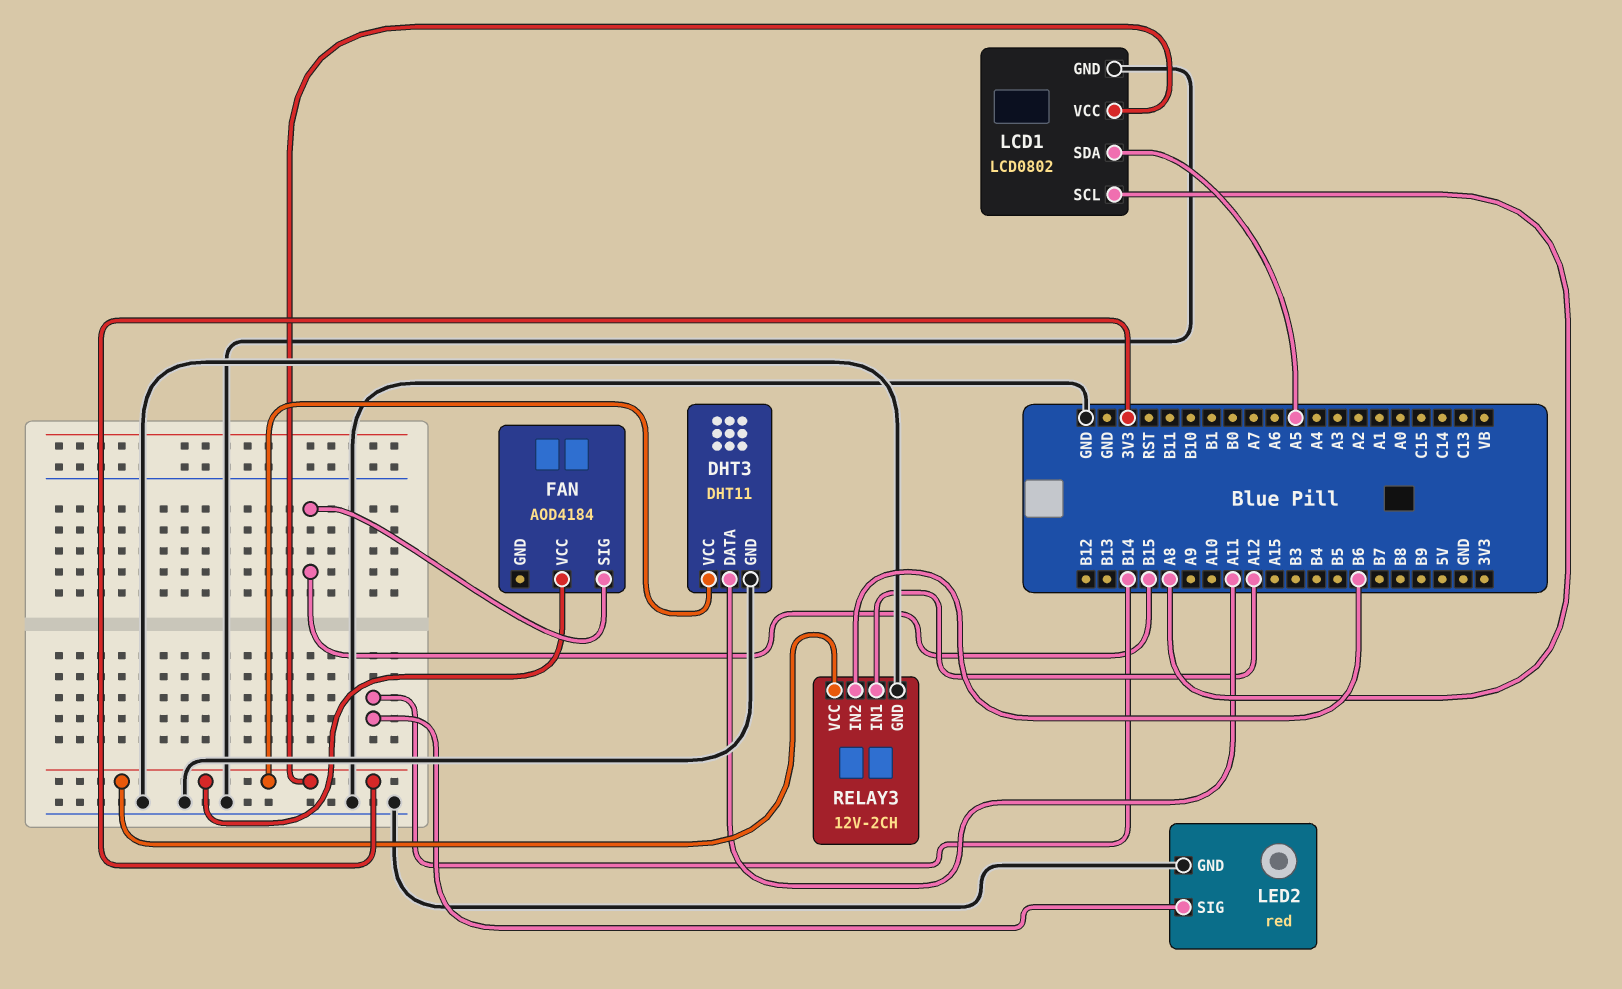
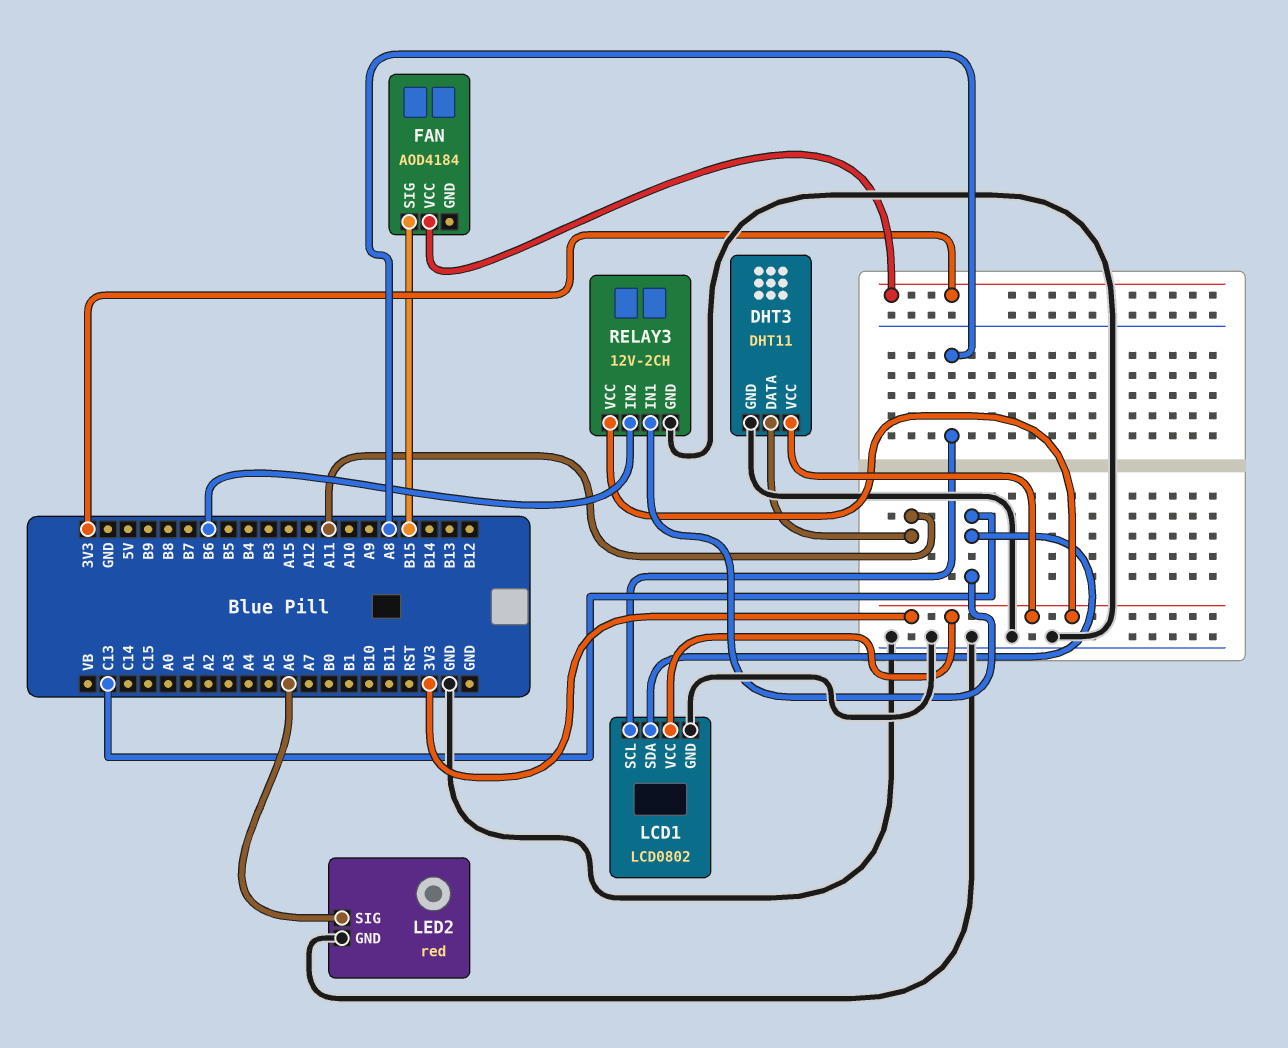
LCD1 pin SDA: A5 -> C13
LED2 pin SIG: B14 -> A6
RELAY3 pin IN1: A12 -> C13

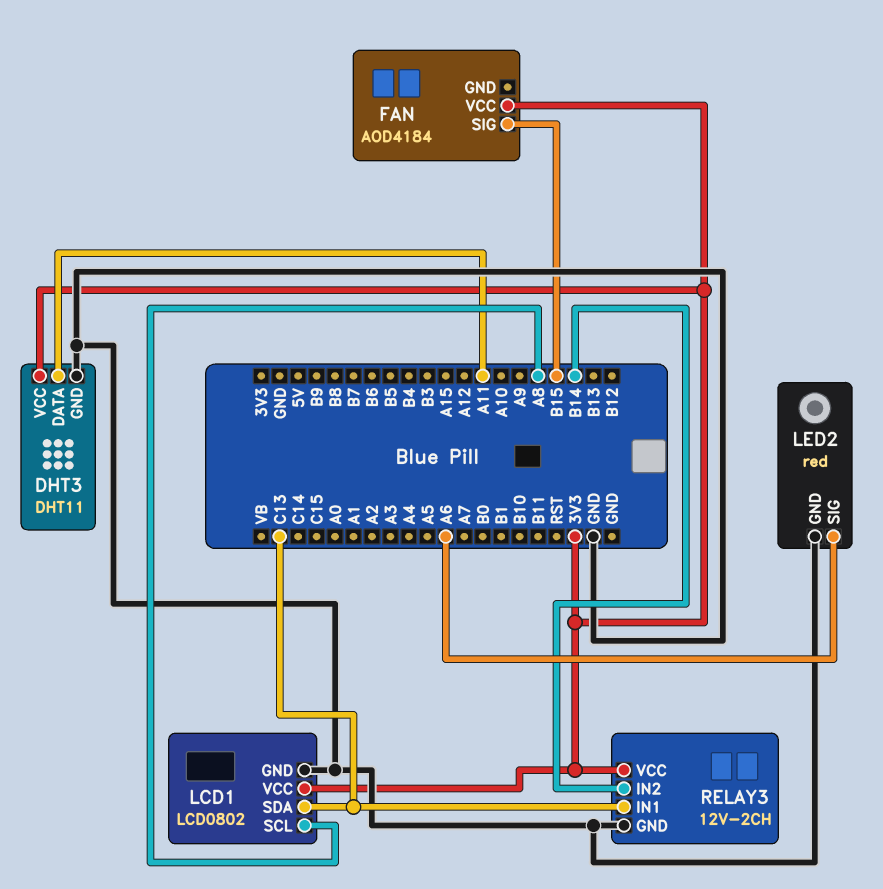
RELAY3 pin IN2: B6 -> B14

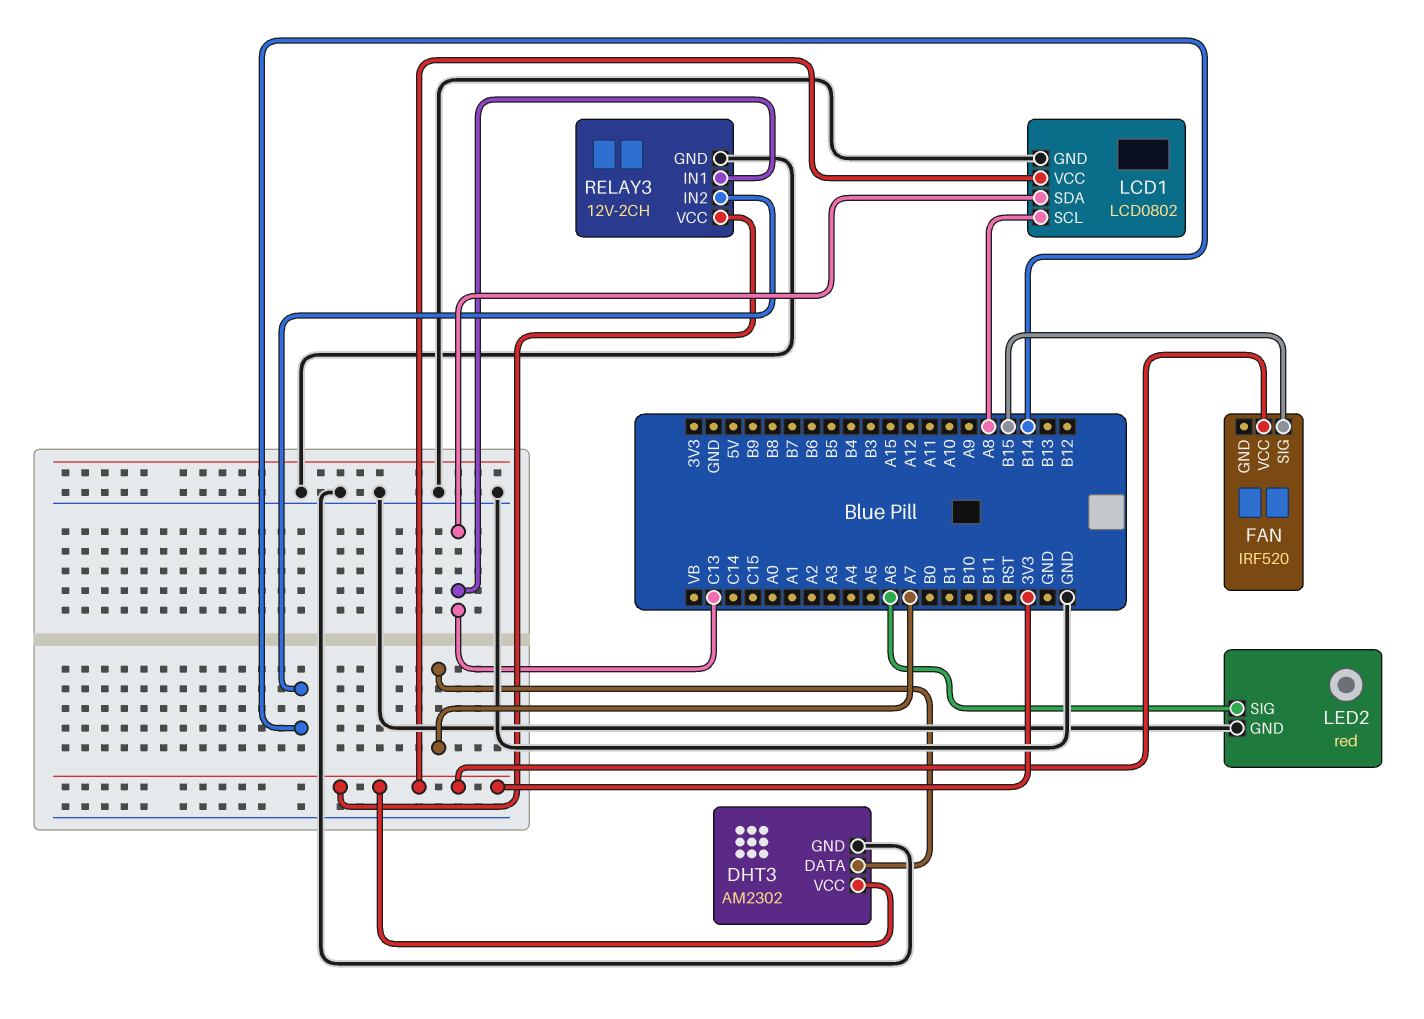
DHT3: DHT11 -> AM2302
DHT3 pin DATA: A11 -> A7
FAN: AOD4184 -> IRF520

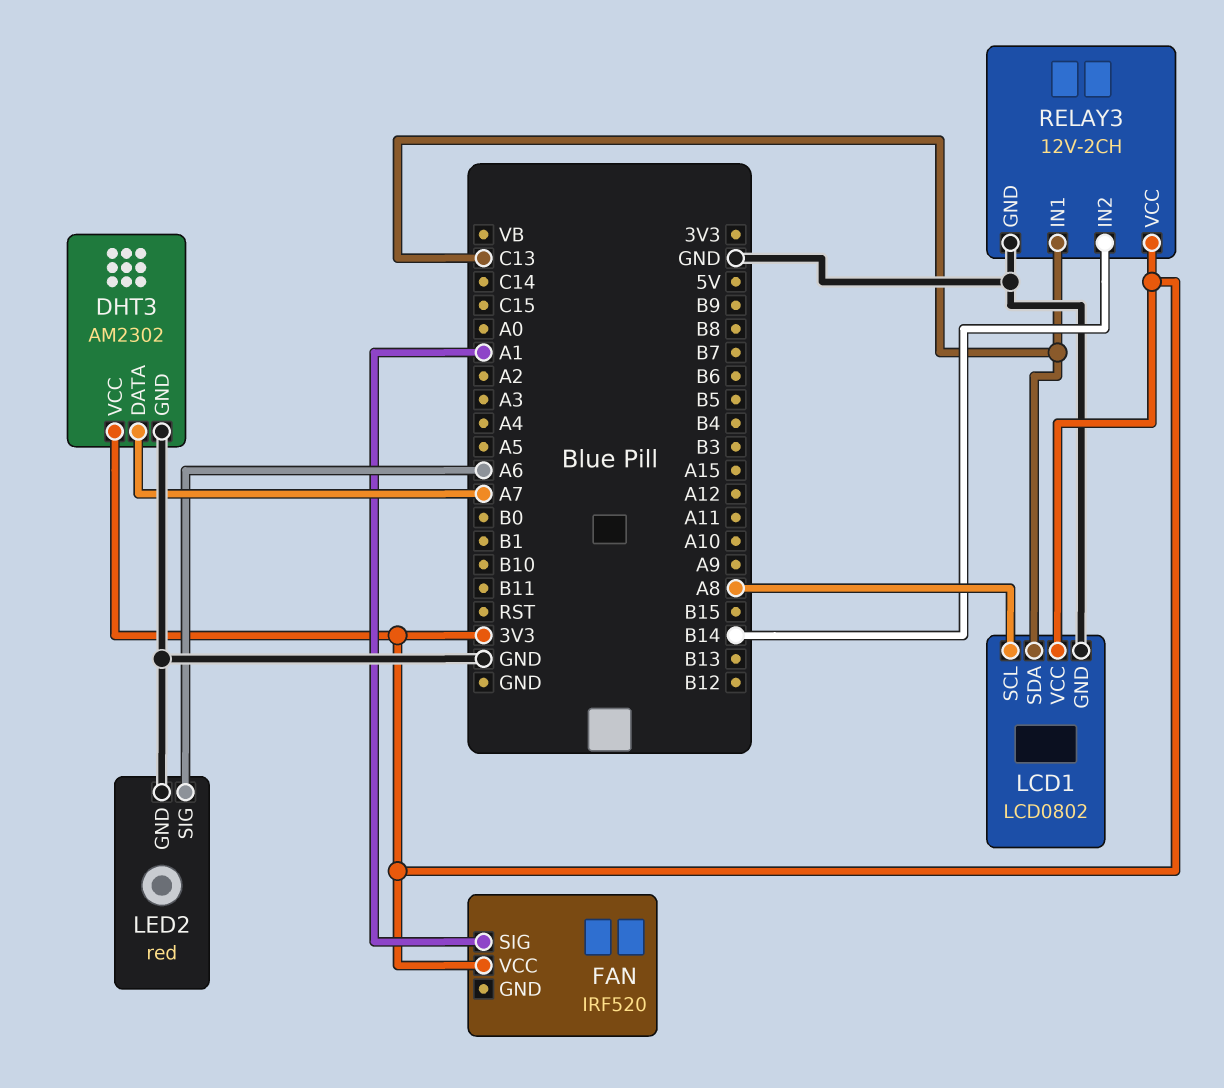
FAN pin SIG: B15 -> A1

